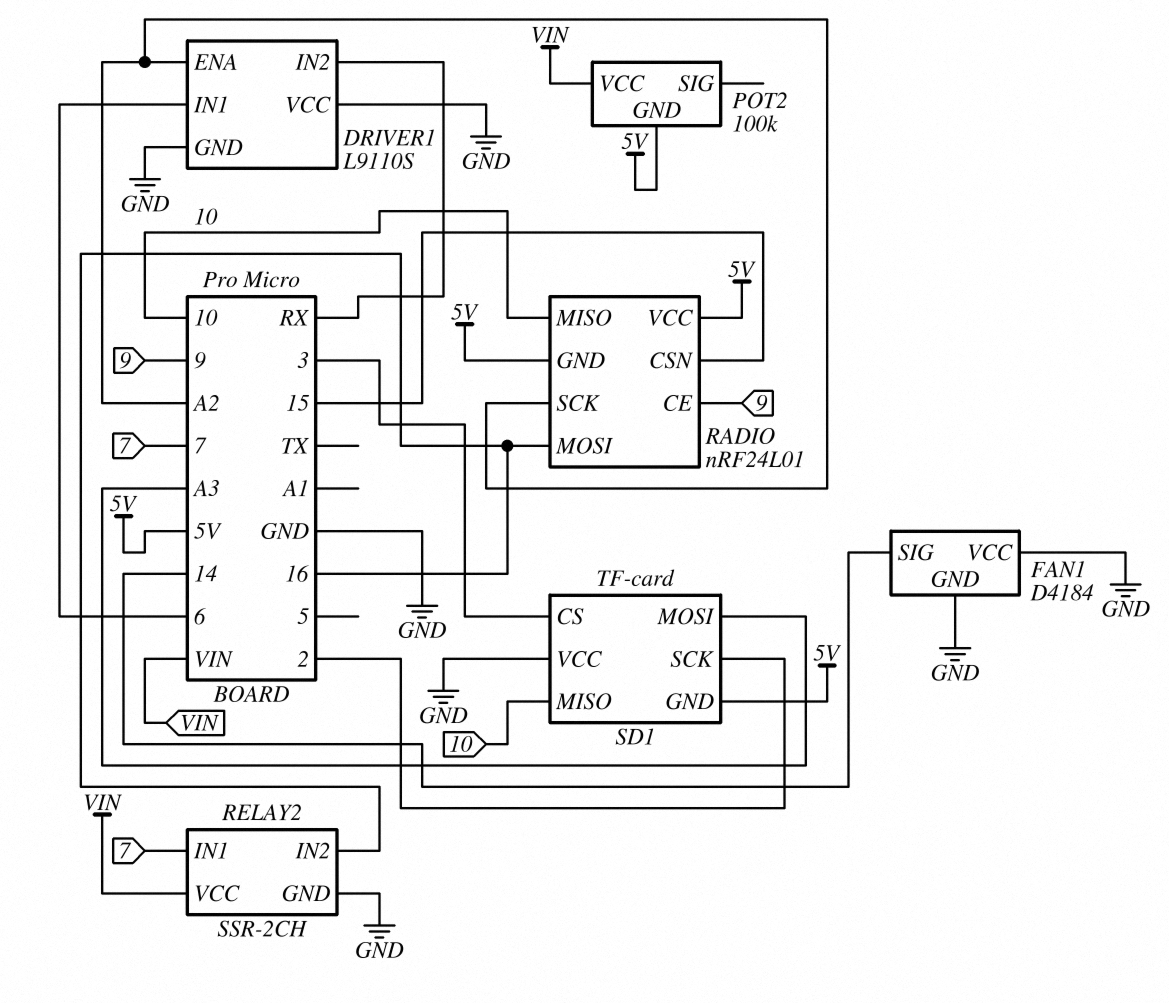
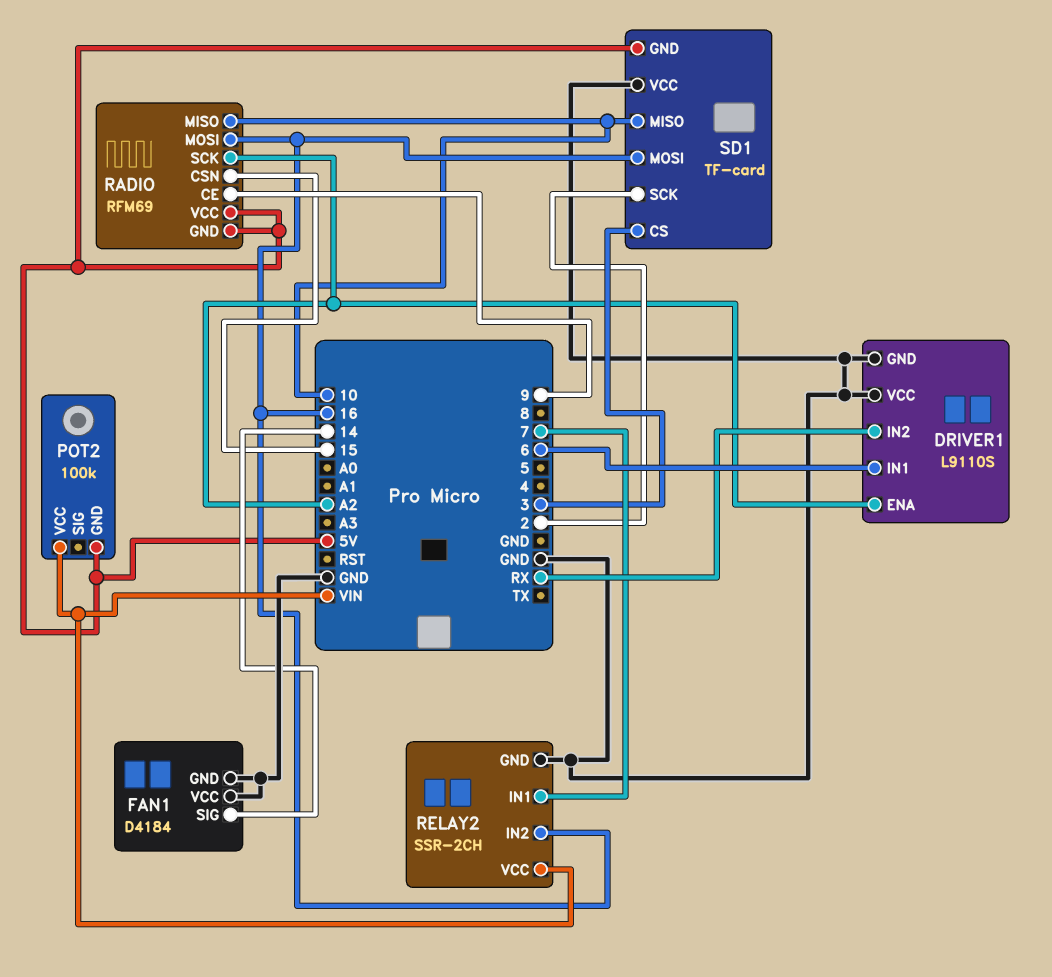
RADIO: nRF24L01 -> RFM69
SD1 pin MOSI: A3 -> 16

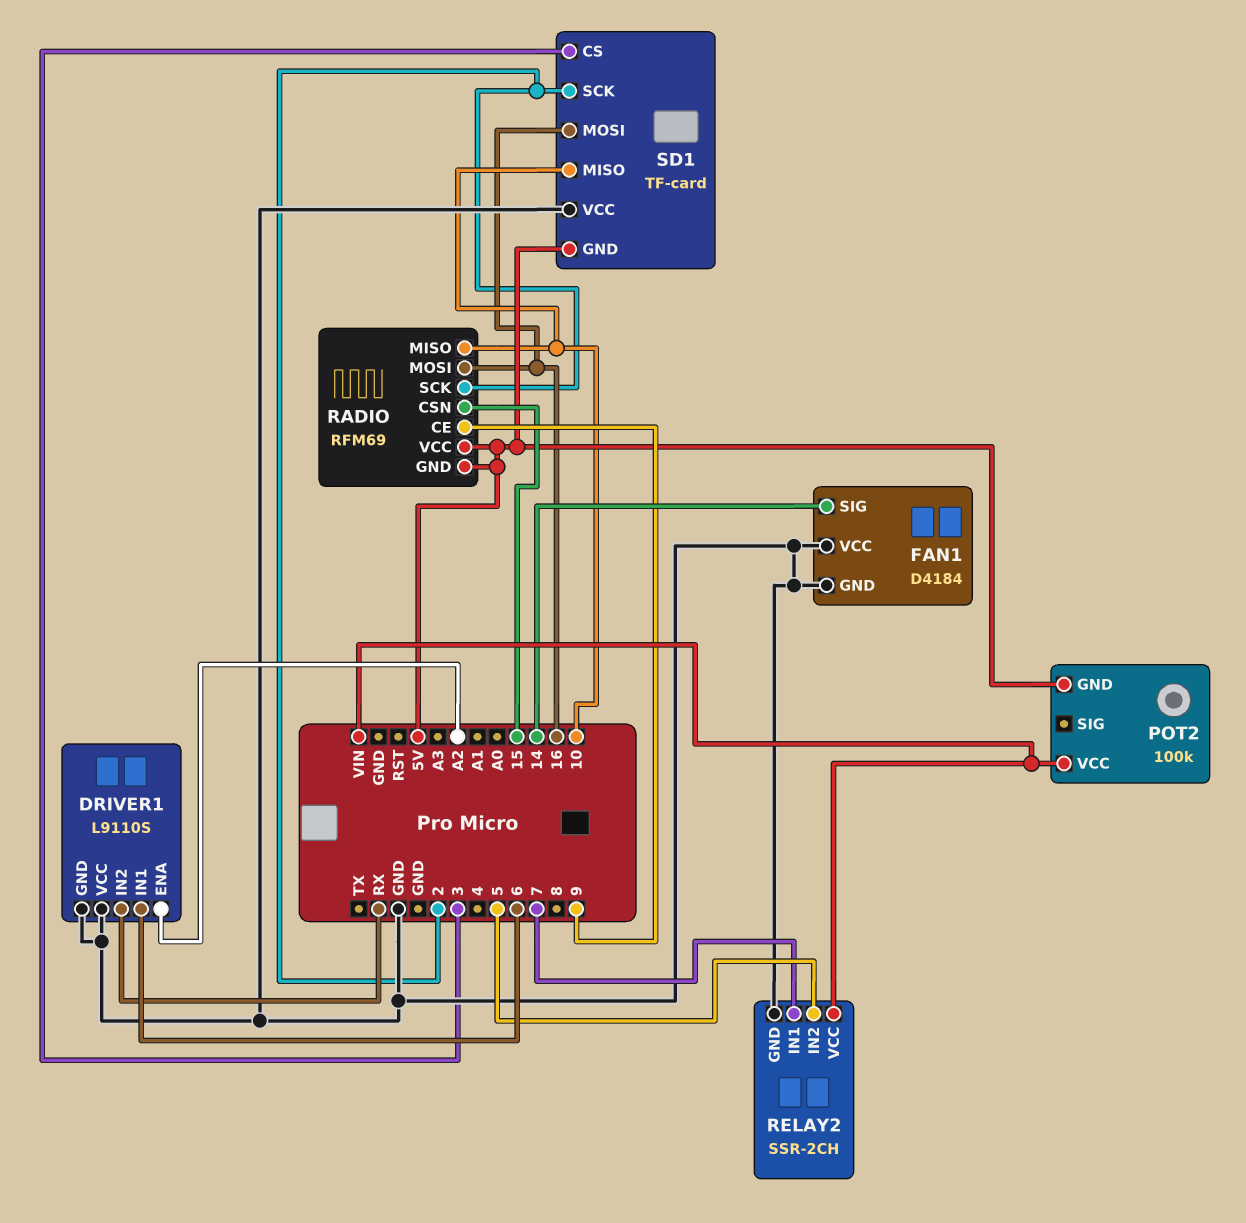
RADIO pin SCK: A2 -> 2
RELAY2 pin IN2: 16 -> 5

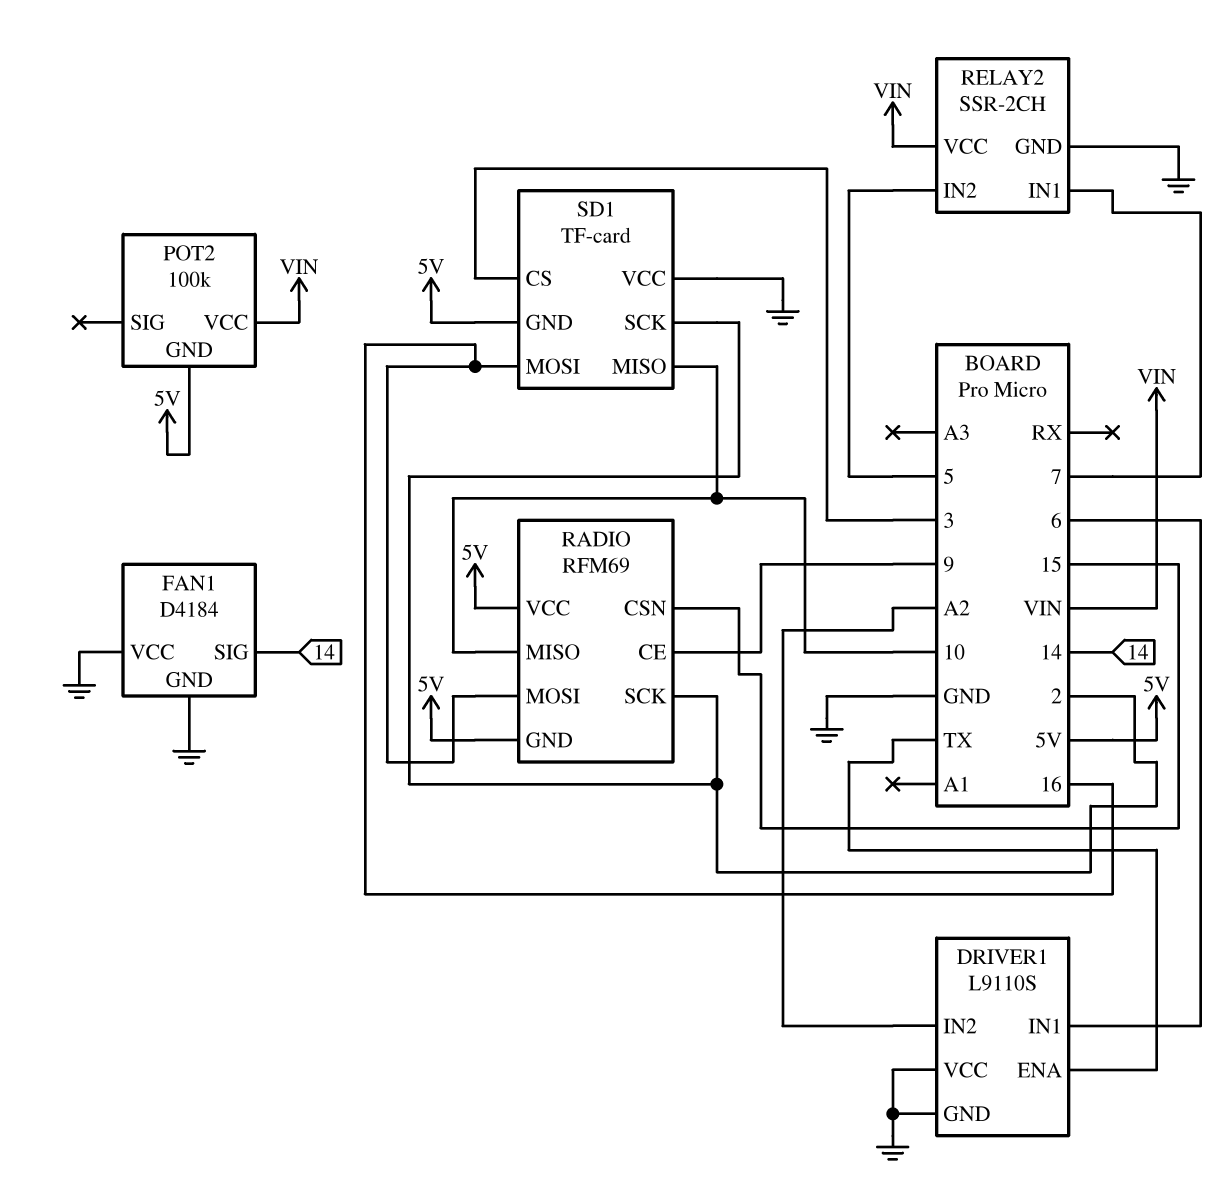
DRIVER1 pin ENA: A2 -> TX
DRIVER1 pin IN2: RX -> A2

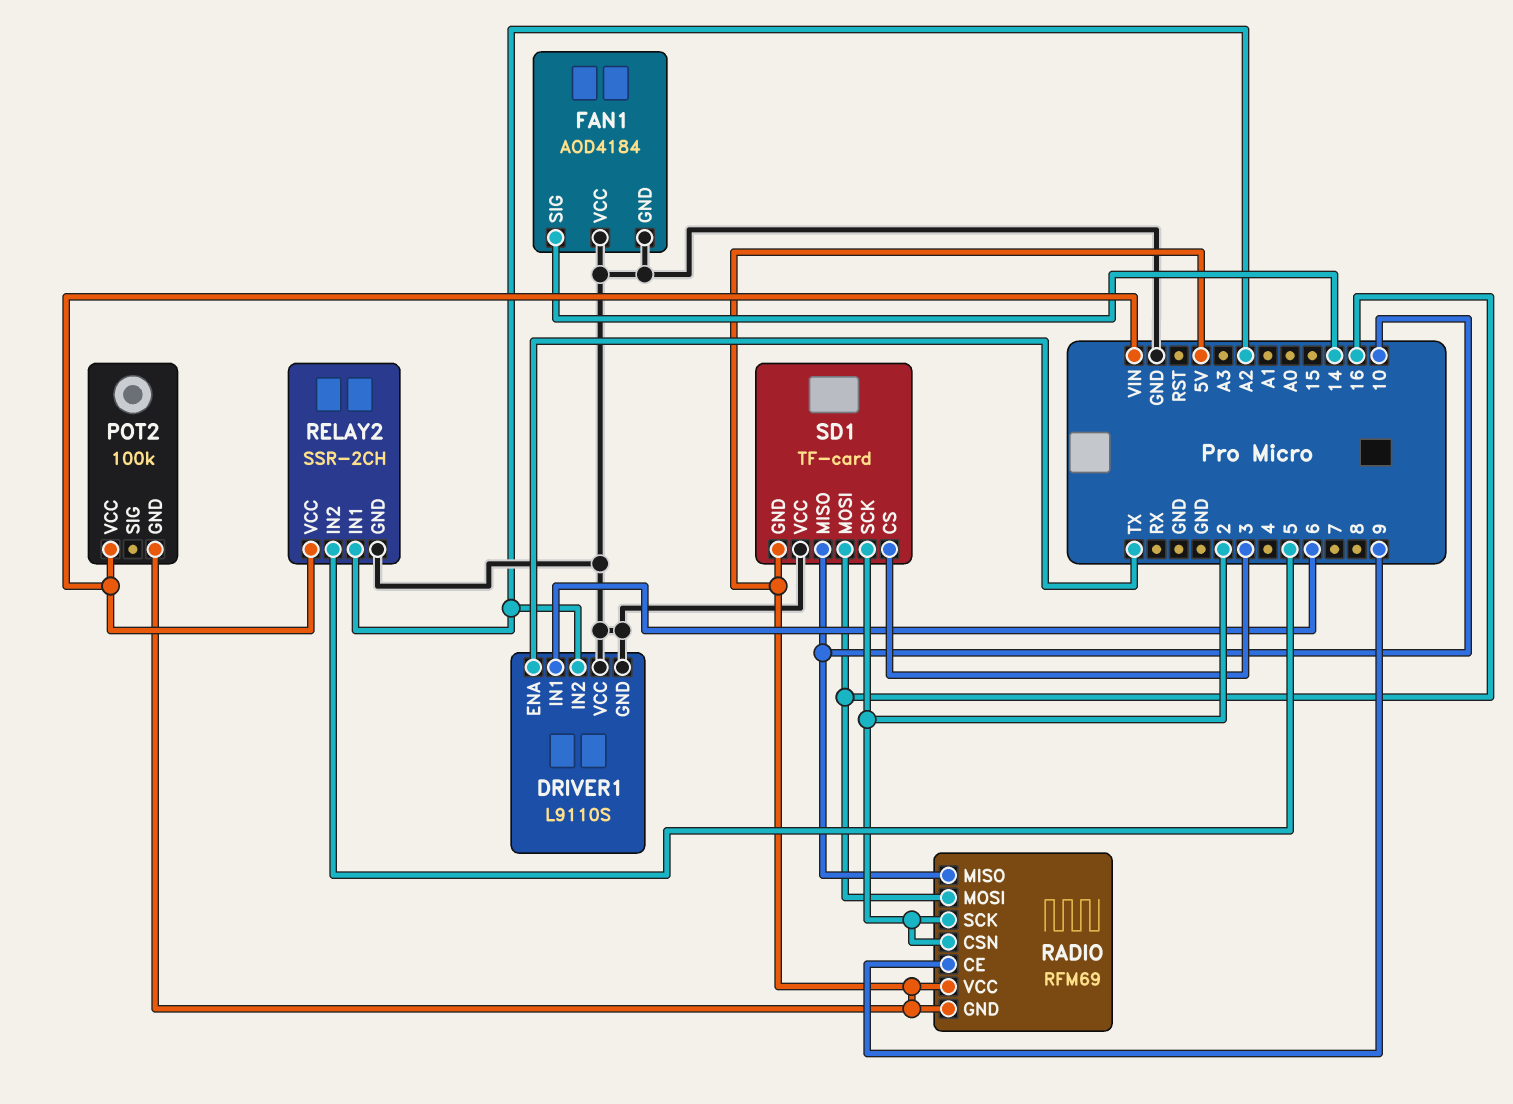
FAN1: D4184 -> AOD4184
RADIO pin CSN: 15 -> 2
RELAY2 pin IN1: 7 -> A2

